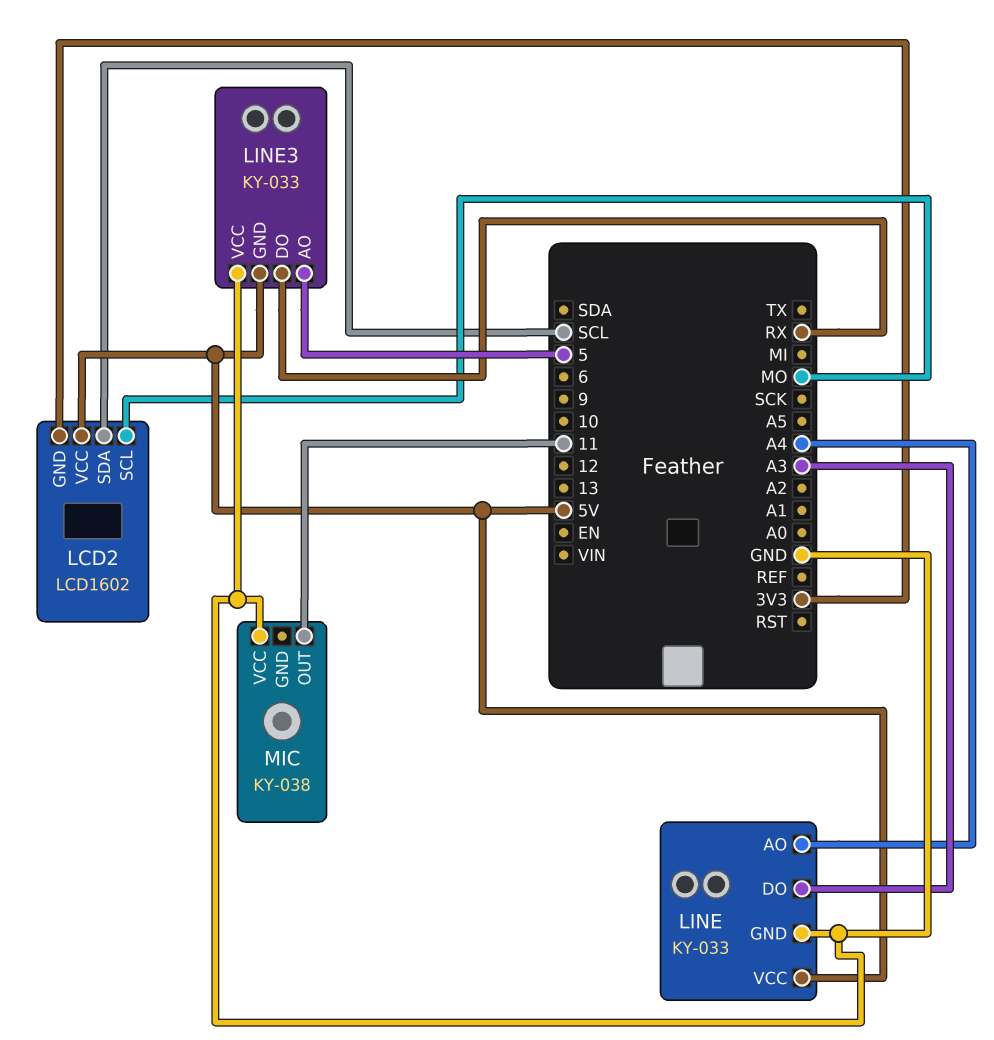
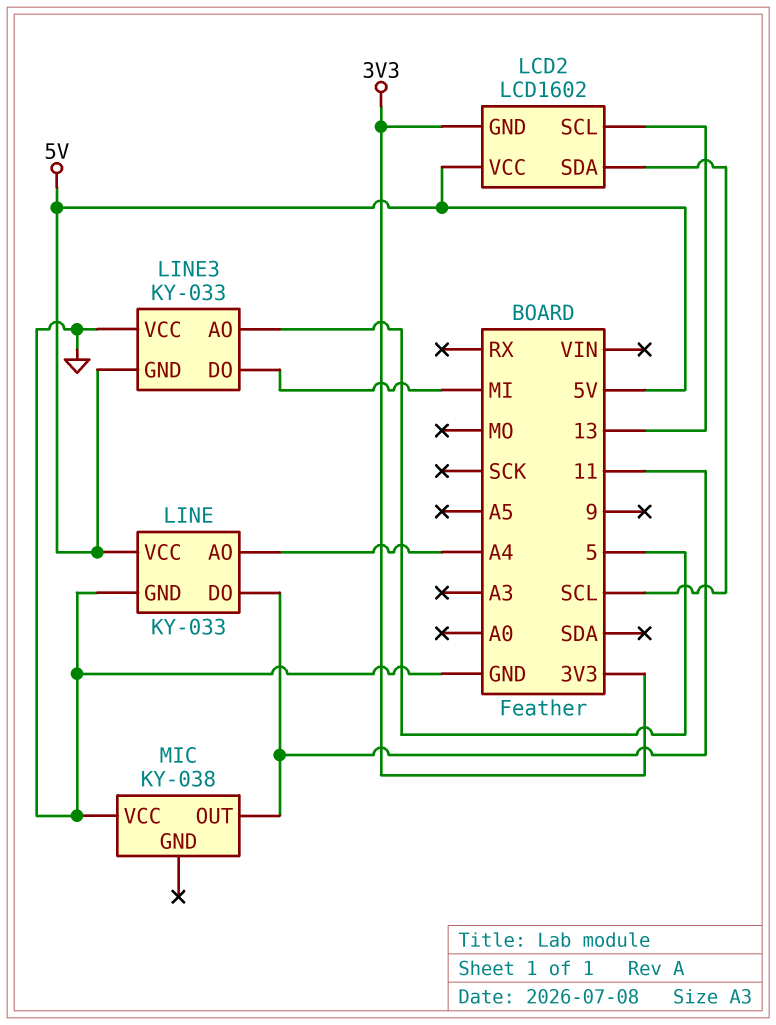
LCD2 pin SCL: MO -> 13
LINE pin DO: A3 -> 11
LINE3 pin DO: RX -> MI

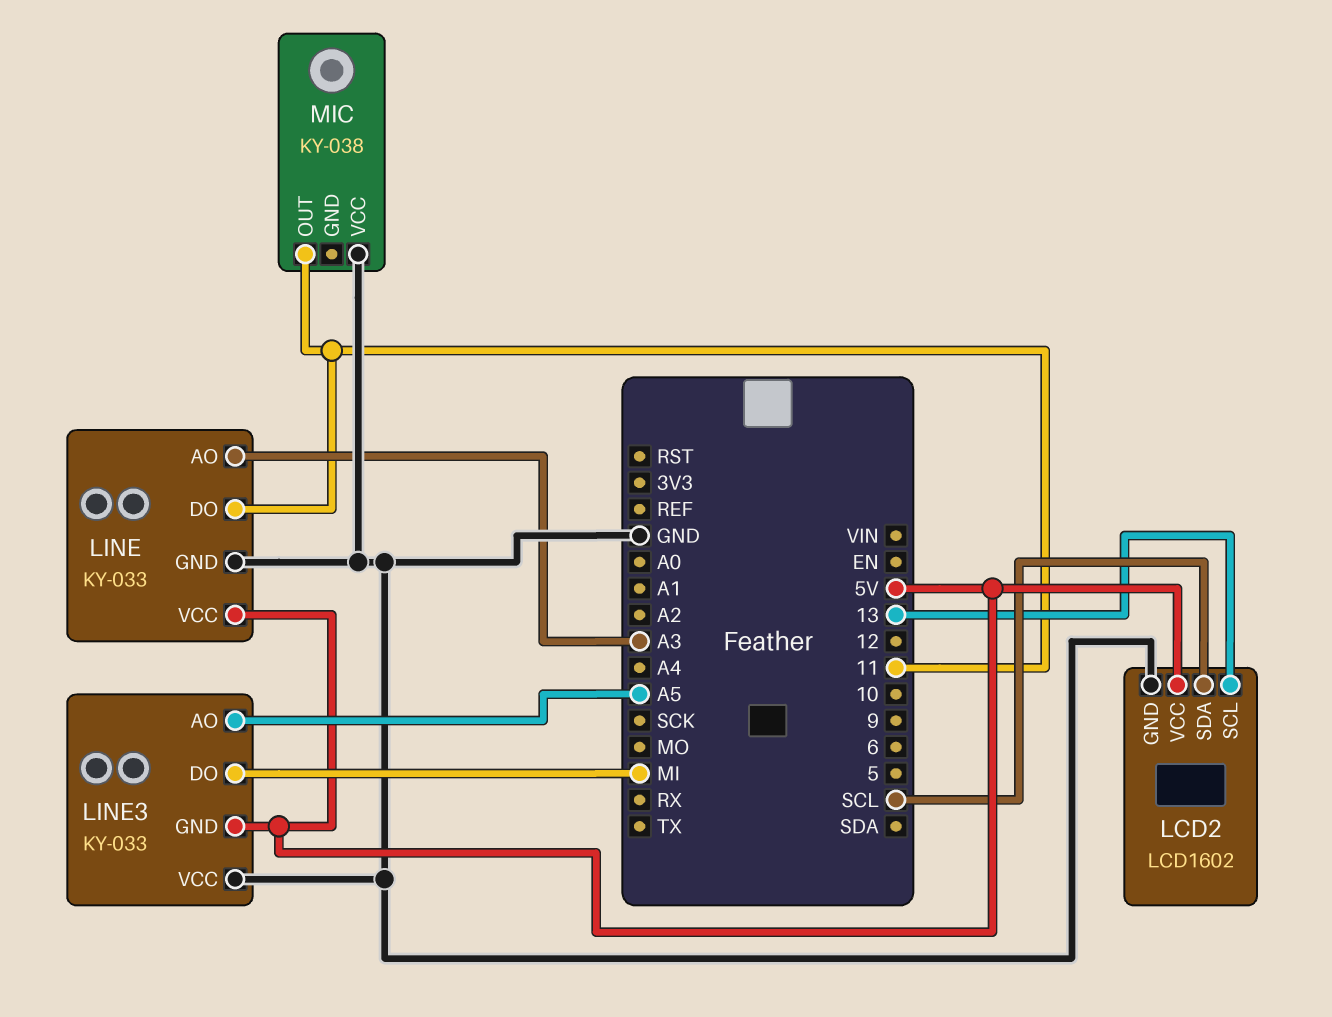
LCD2 pin GND: 3V3 -> GND
LINE pin AO: A4 -> A3
LINE3 pin AO: 5 -> A5

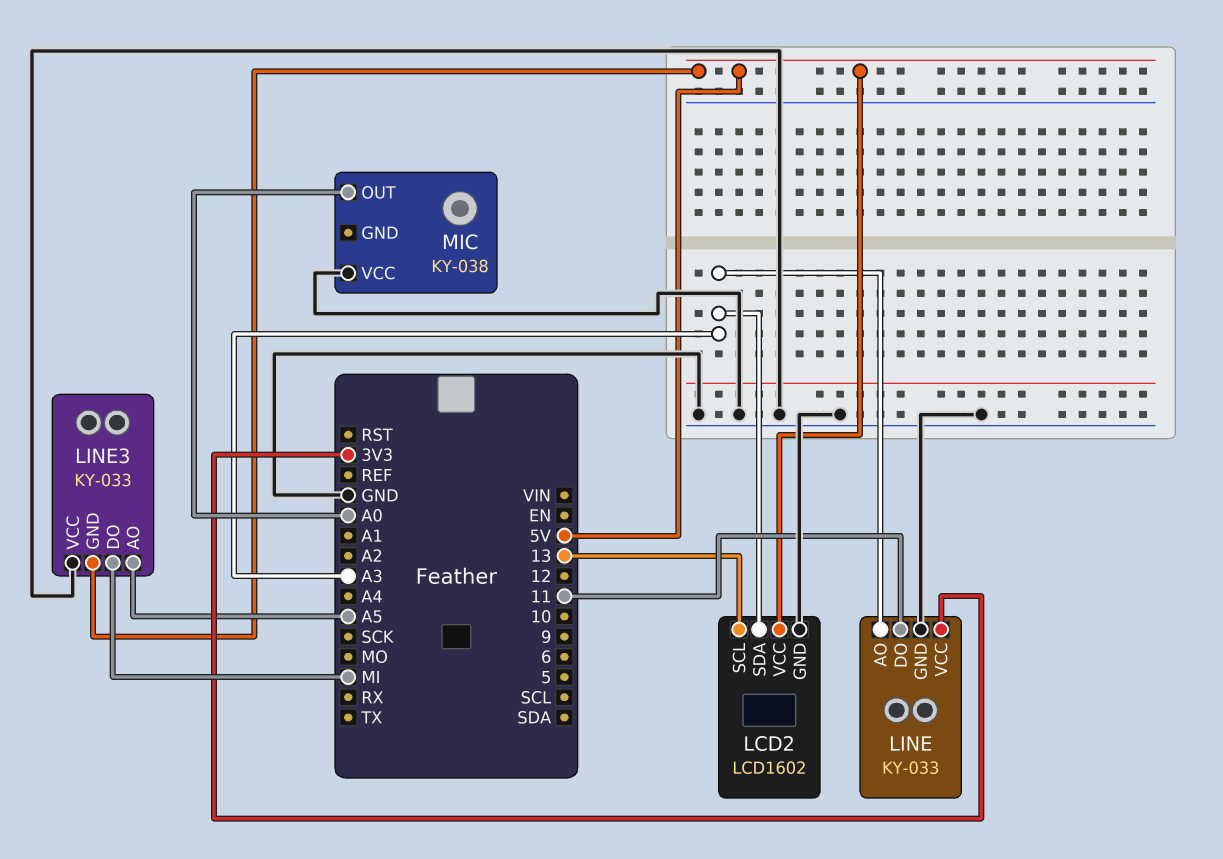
LCD2 pin SDA: SCL -> A3
LINE pin VCC: 5V -> 3V3
MIC pin OUT: 11 -> A0

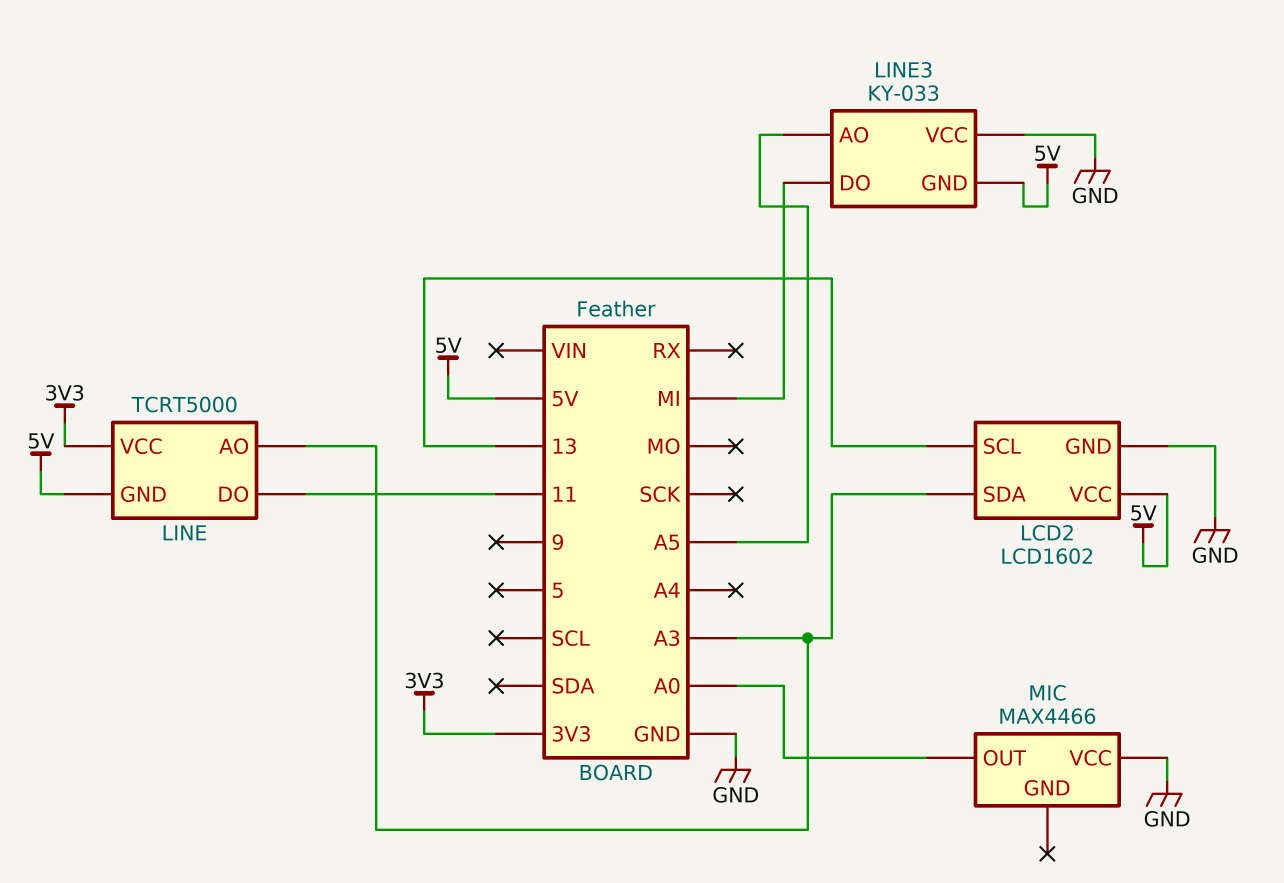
LINE: KY-033 -> TCRT5000
LINE pin GND: GND -> 5V
MIC: KY-038 -> MAX4466

